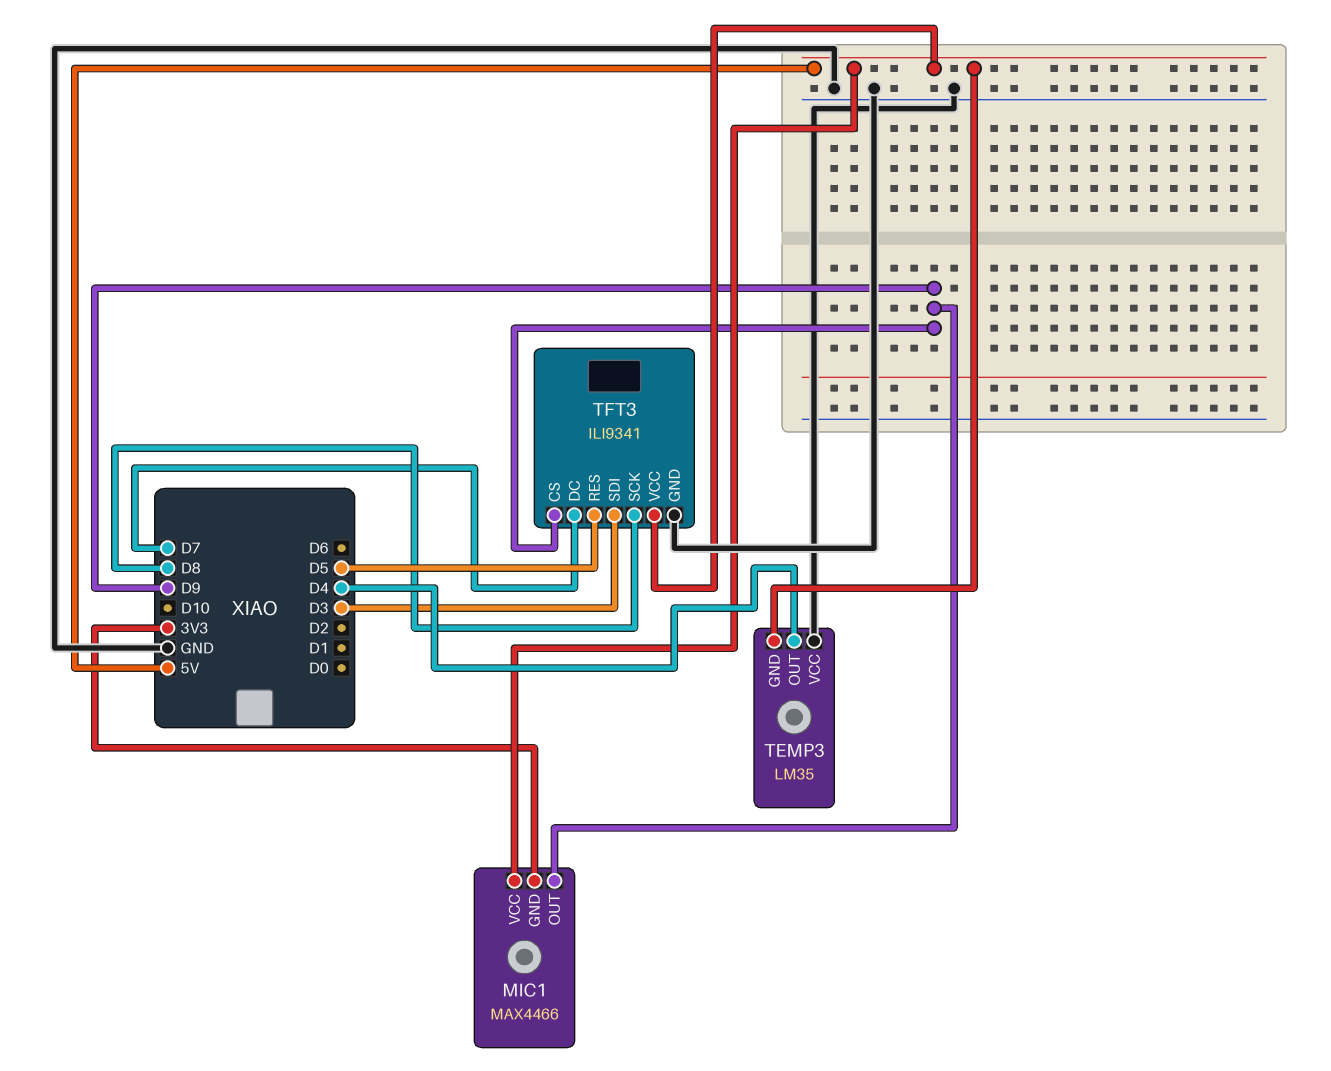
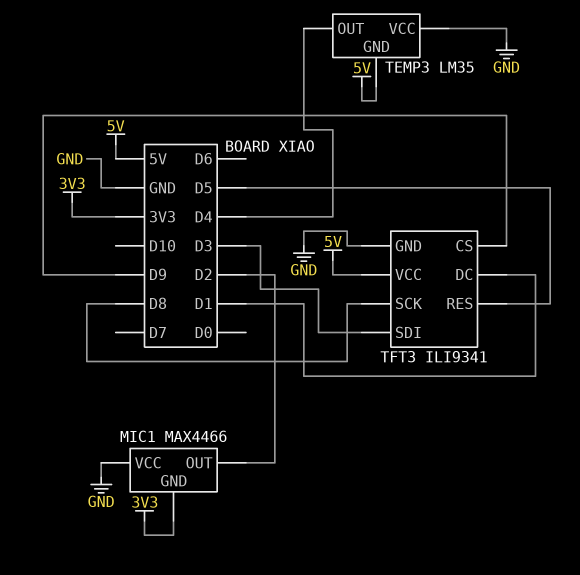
MIC1 pin OUT: D9 -> D2
MIC1 pin VCC: 5V -> GND
TFT3 pin DC: D7 -> D1

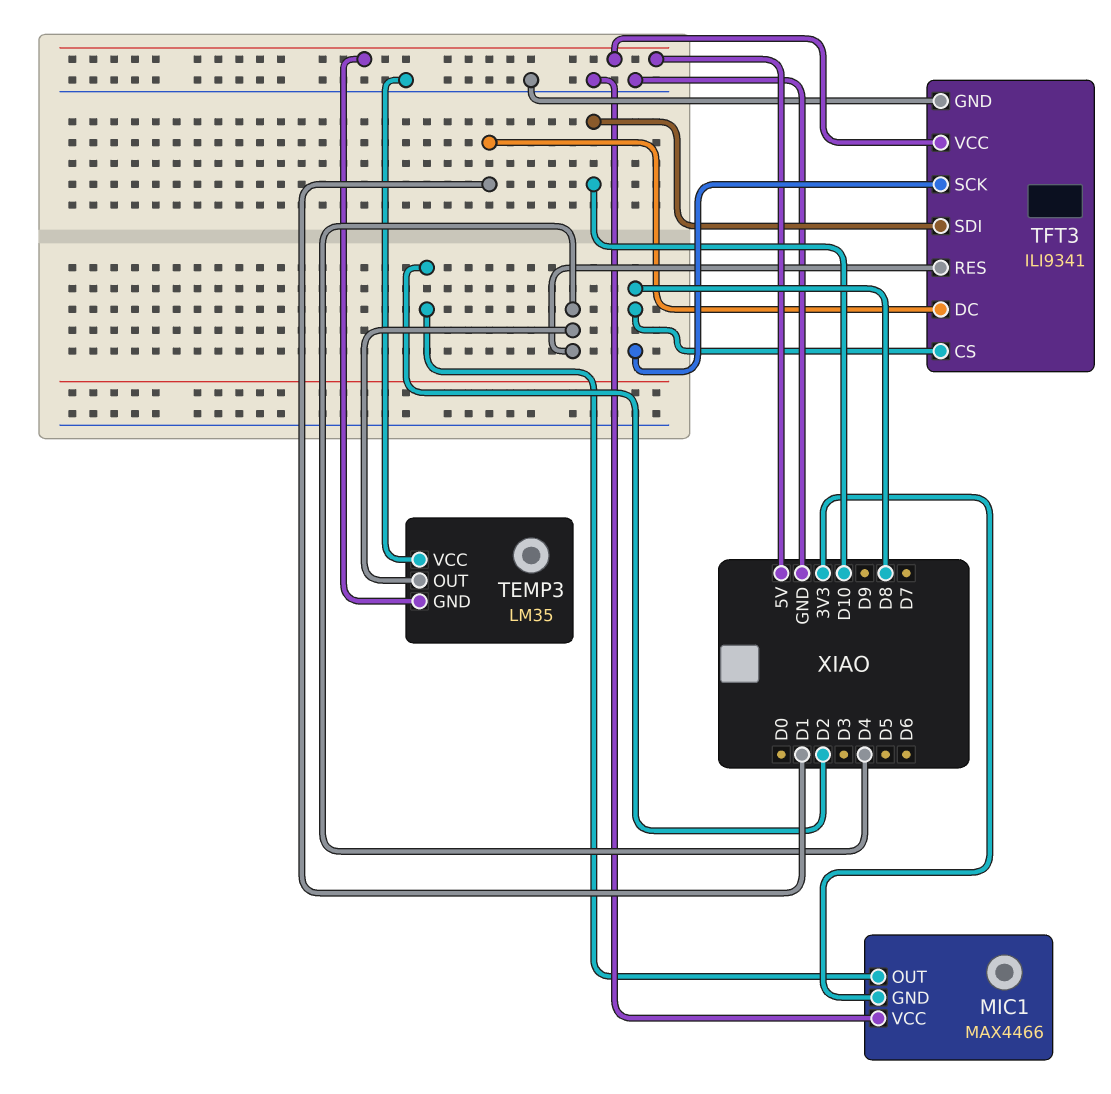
TFT3 pin CS: D9 -> D8
TFT3 pin RES: D5 -> D4
TFT3 pin SDI: D3 -> D10

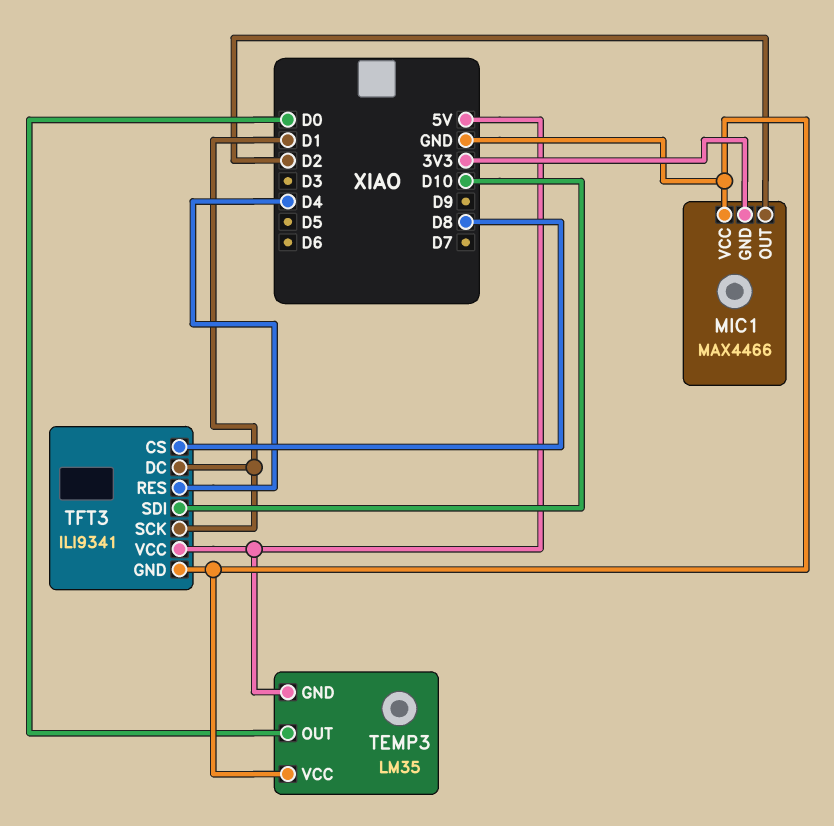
TEMP3 pin OUT: D4 -> D0
TFT3 pin SCK: D8 -> D1

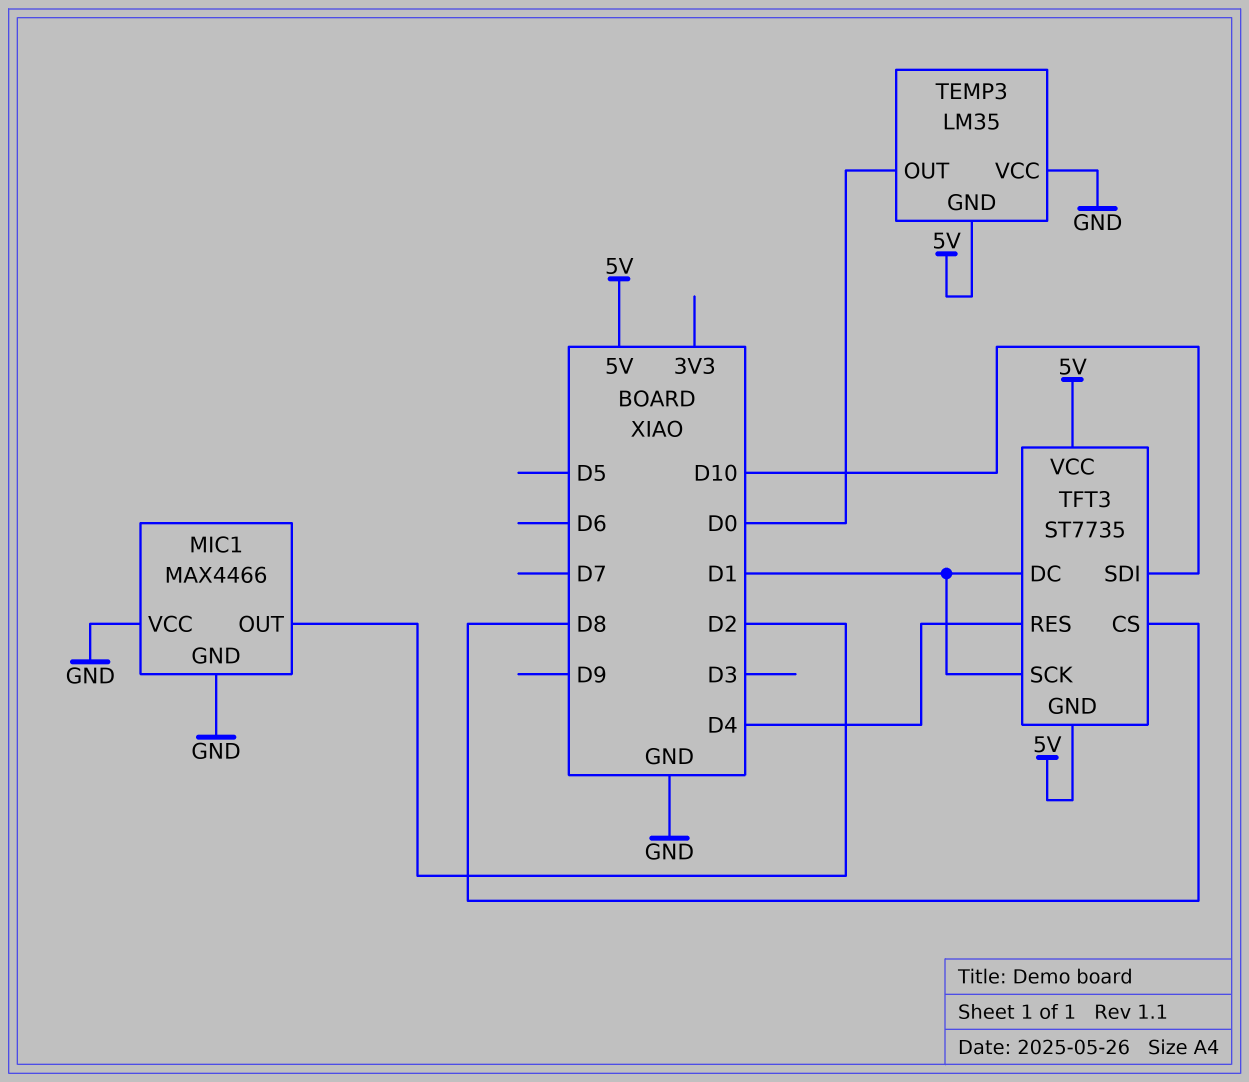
MIC1 pin GND: 3V3 -> GND
TFT3: ILI9341 -> ST7735
TFT3 pin GND: GND -> 5V

